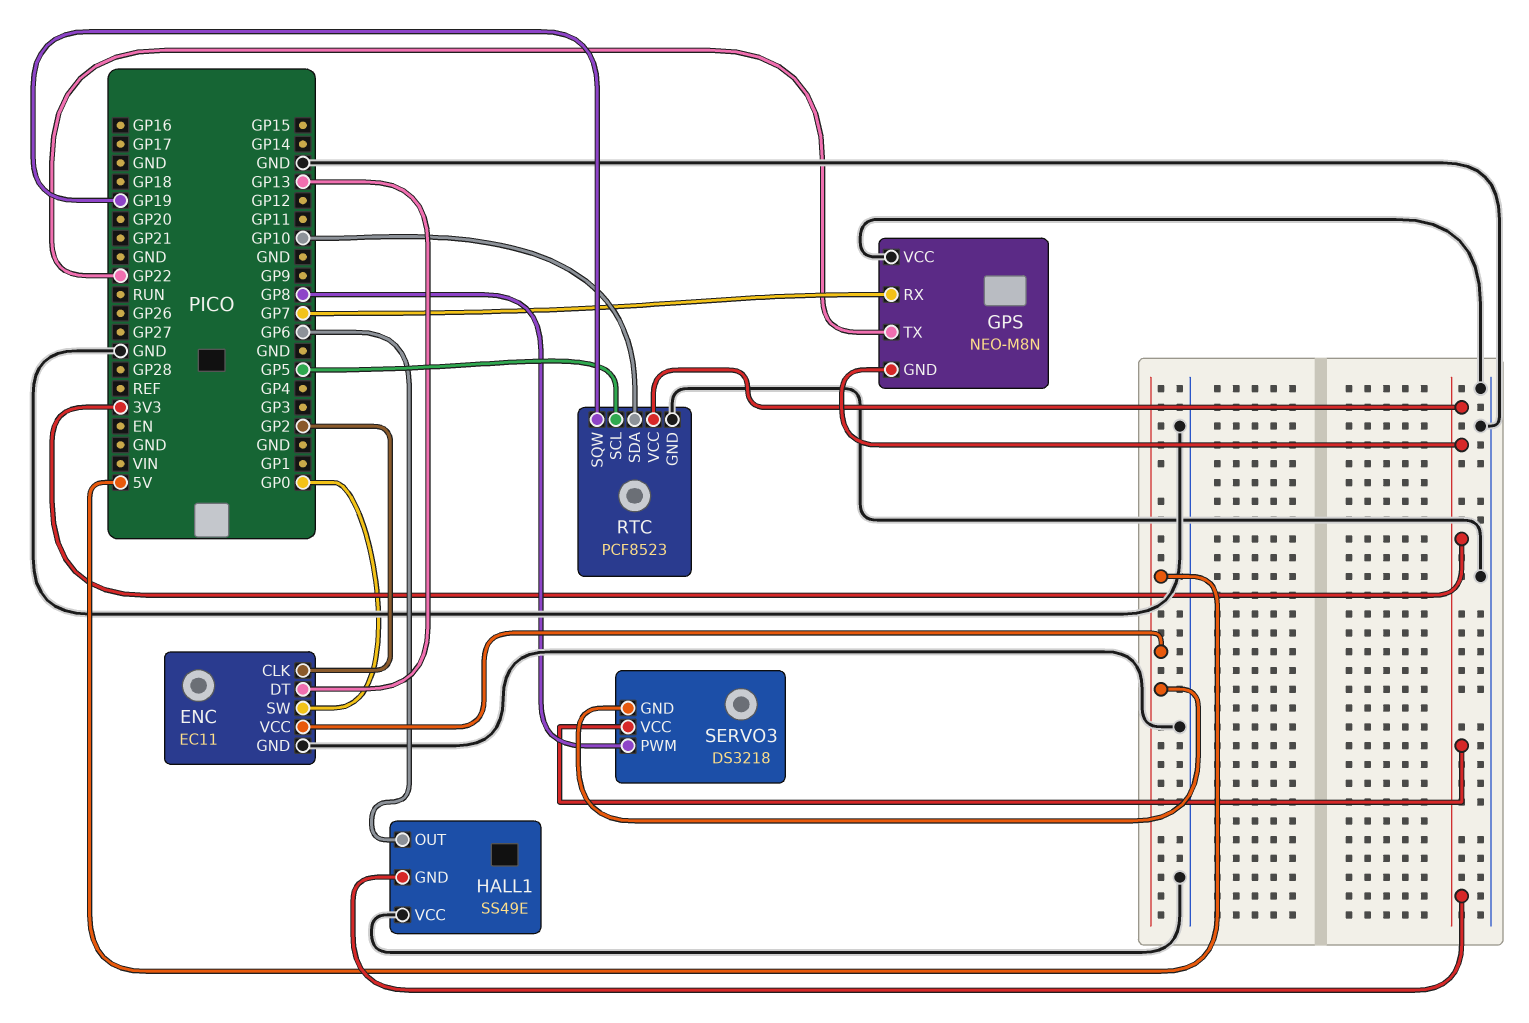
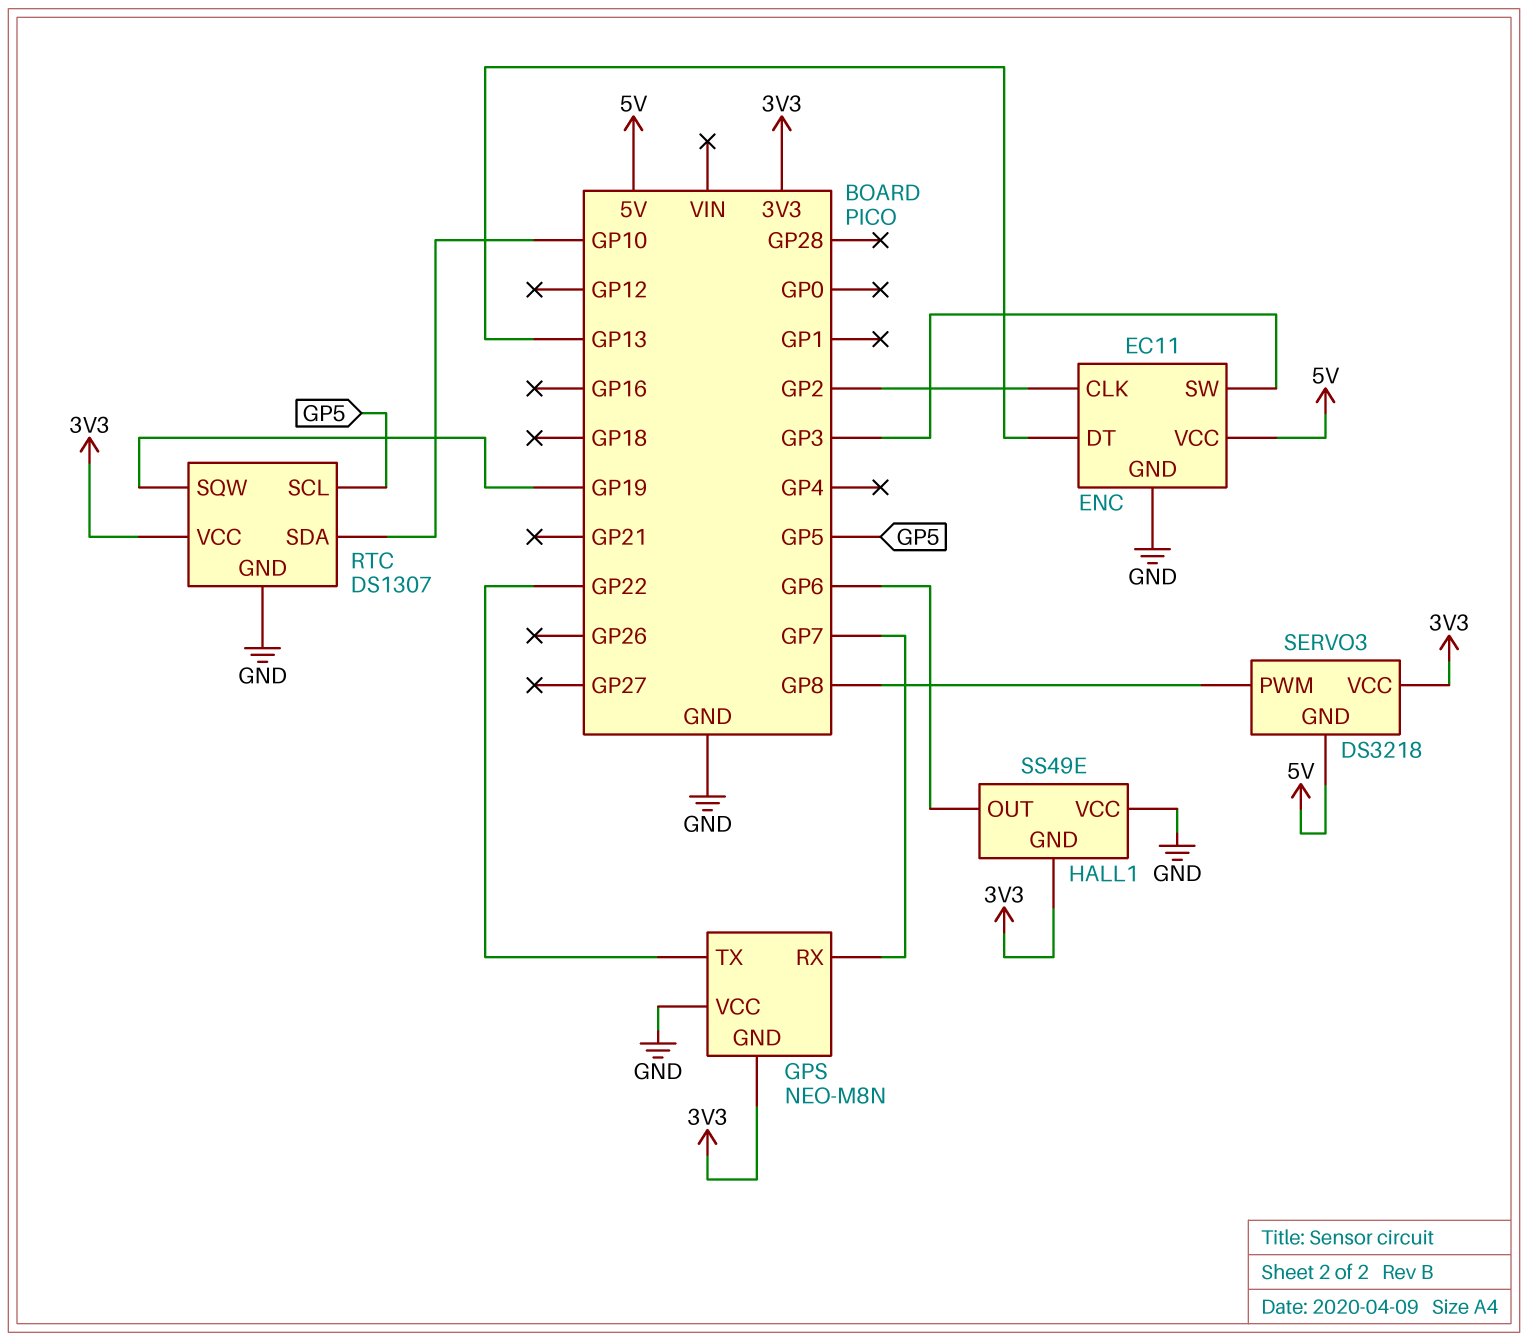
ENC pin SW: GP0 -> GP3
RTC: PCF8523 -> DS1307

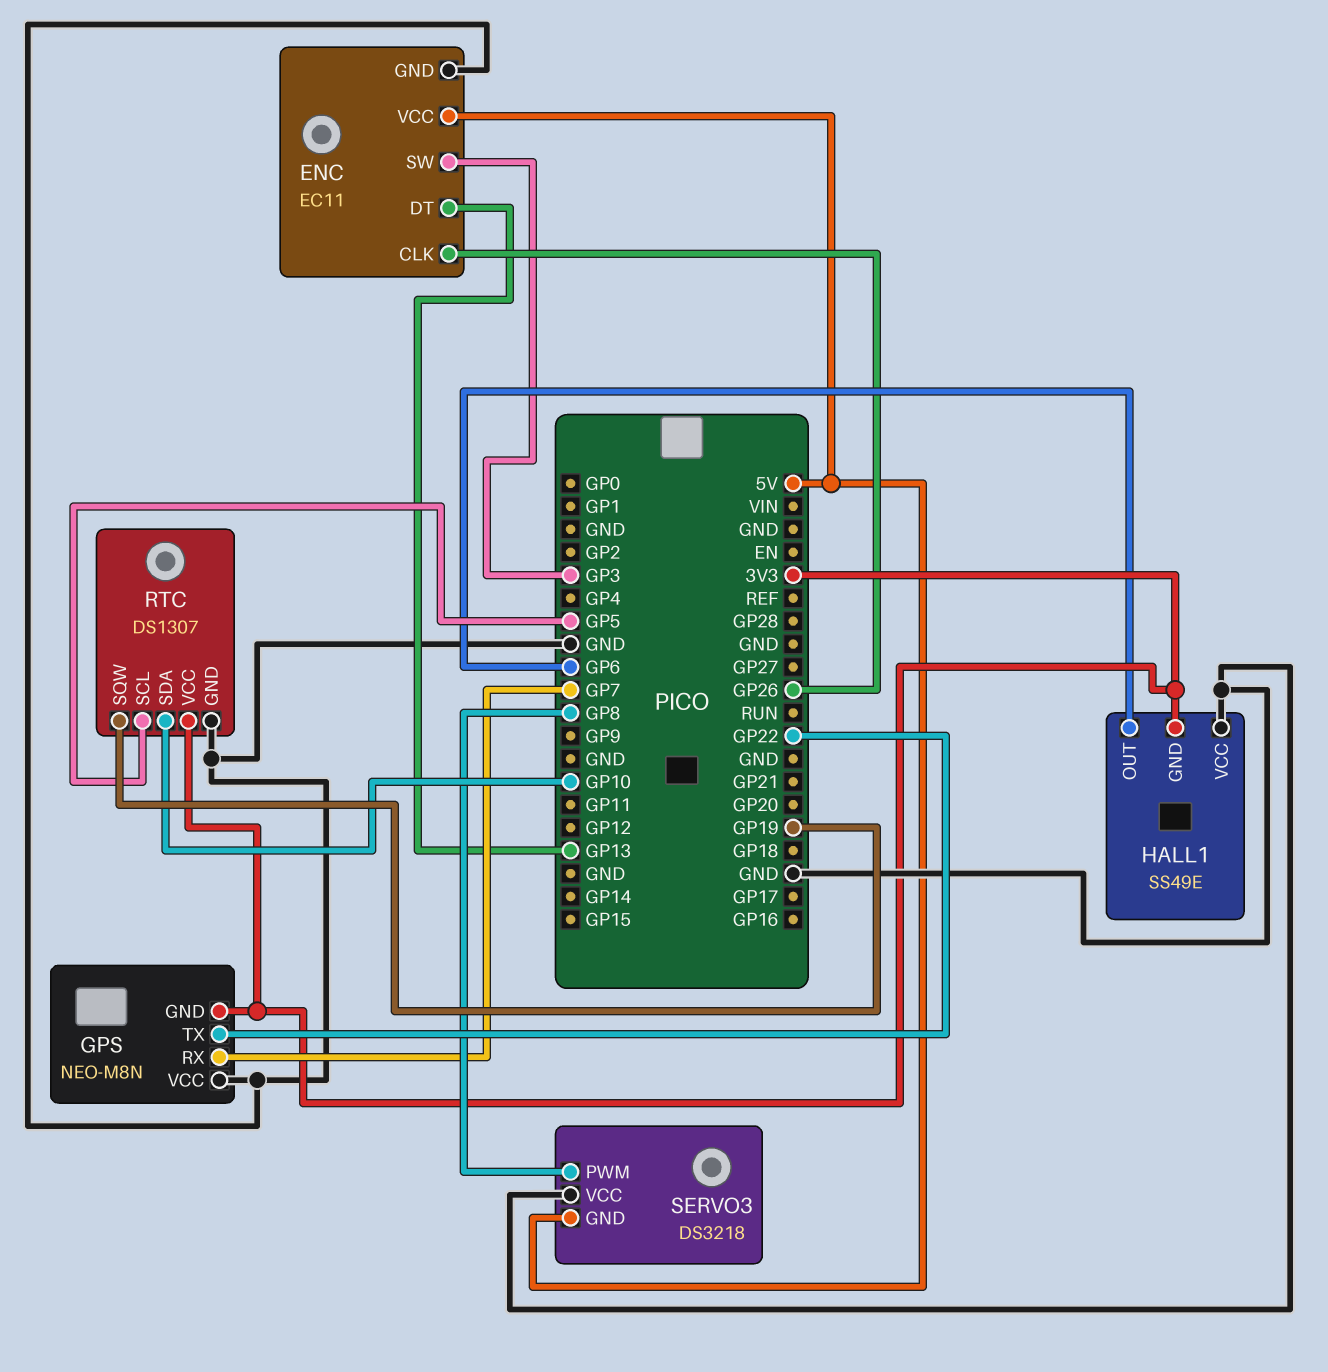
ENC pin CLK: GP2 -> GP26
SERVO3 pin VCC: 3V3 -> GND

